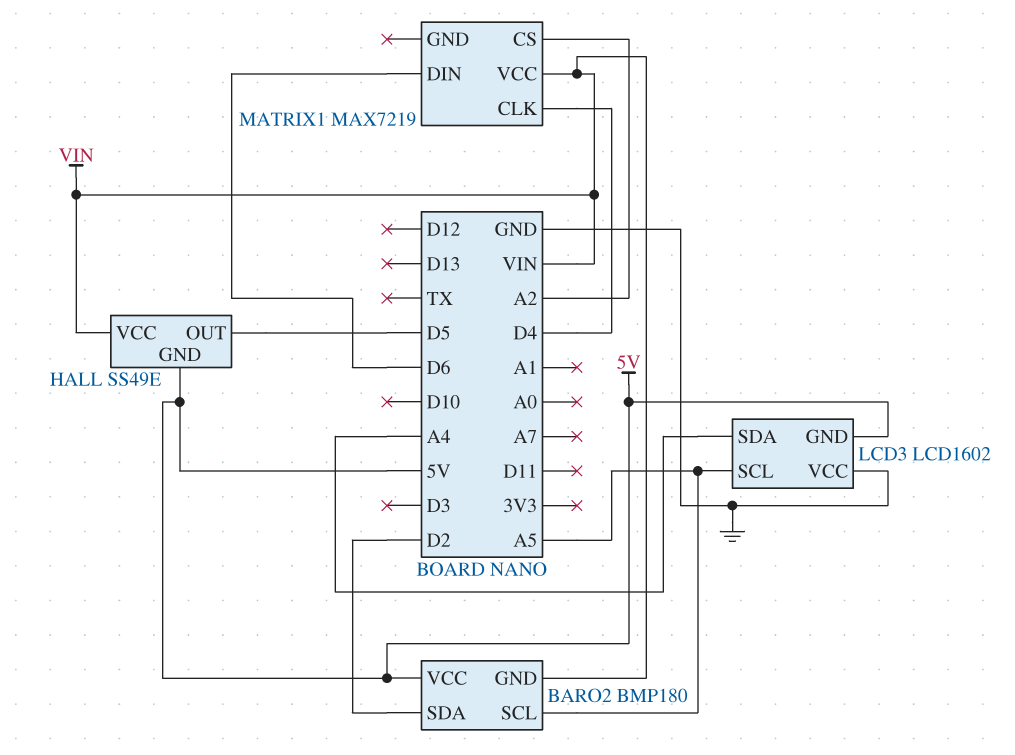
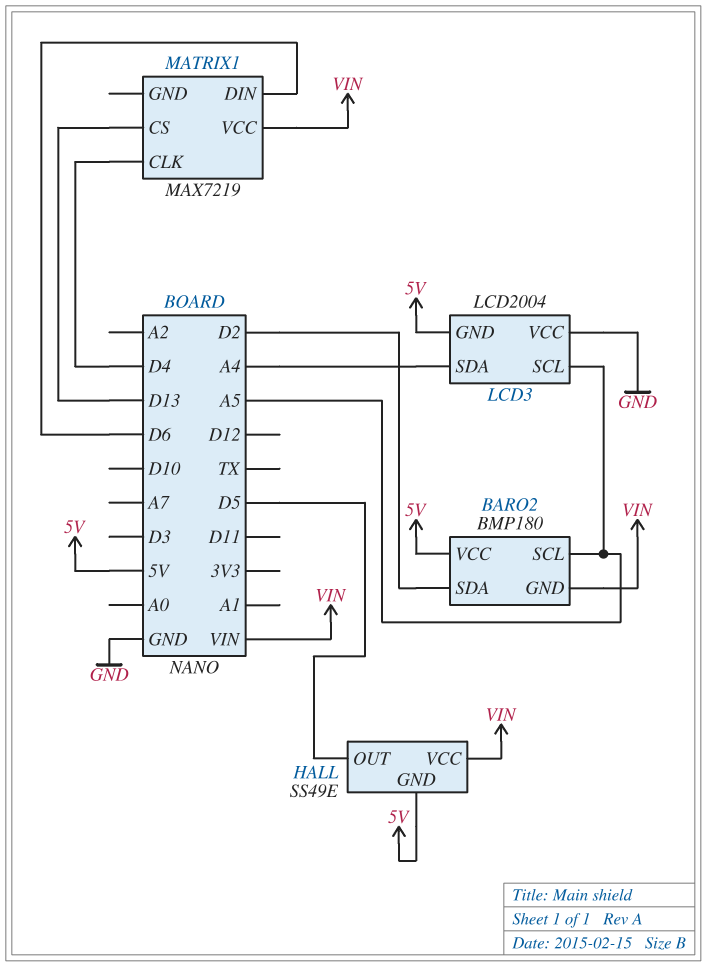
LCD3: LCD1602 -> LCD2004
MATRIX1 pin CS: A2 -> D13

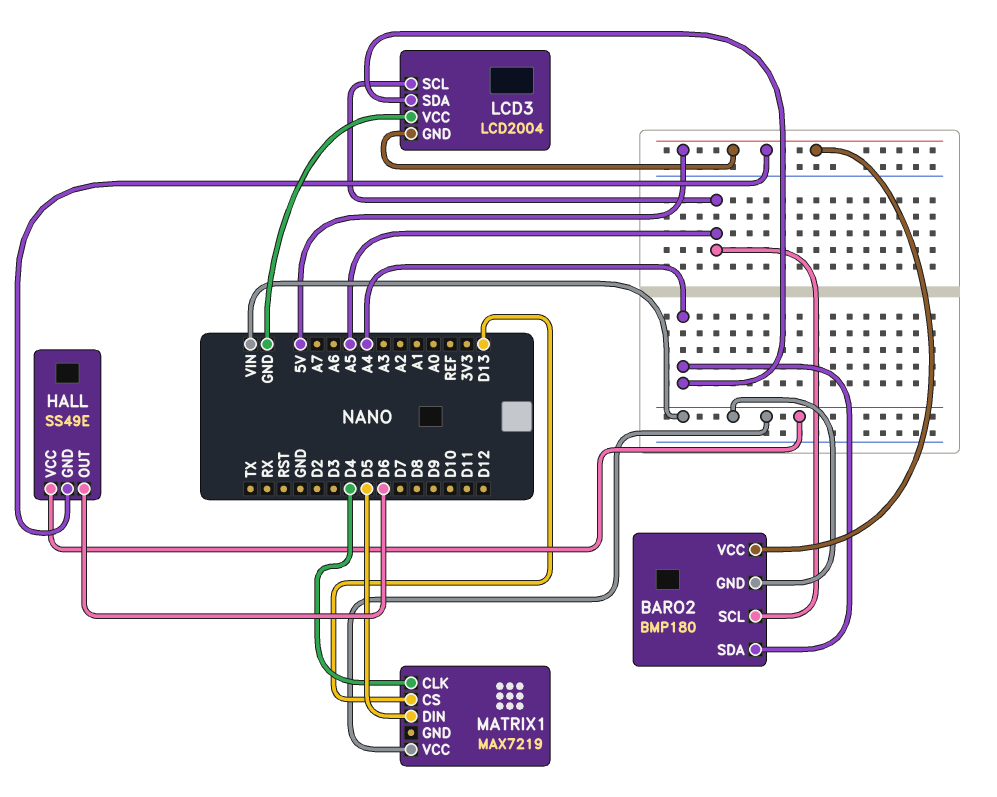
BARO2 pin SDA: D2 -> A4
HALL pin OUT: D5 -> D6
MATRIX1 pin DIN: D6 -> D5

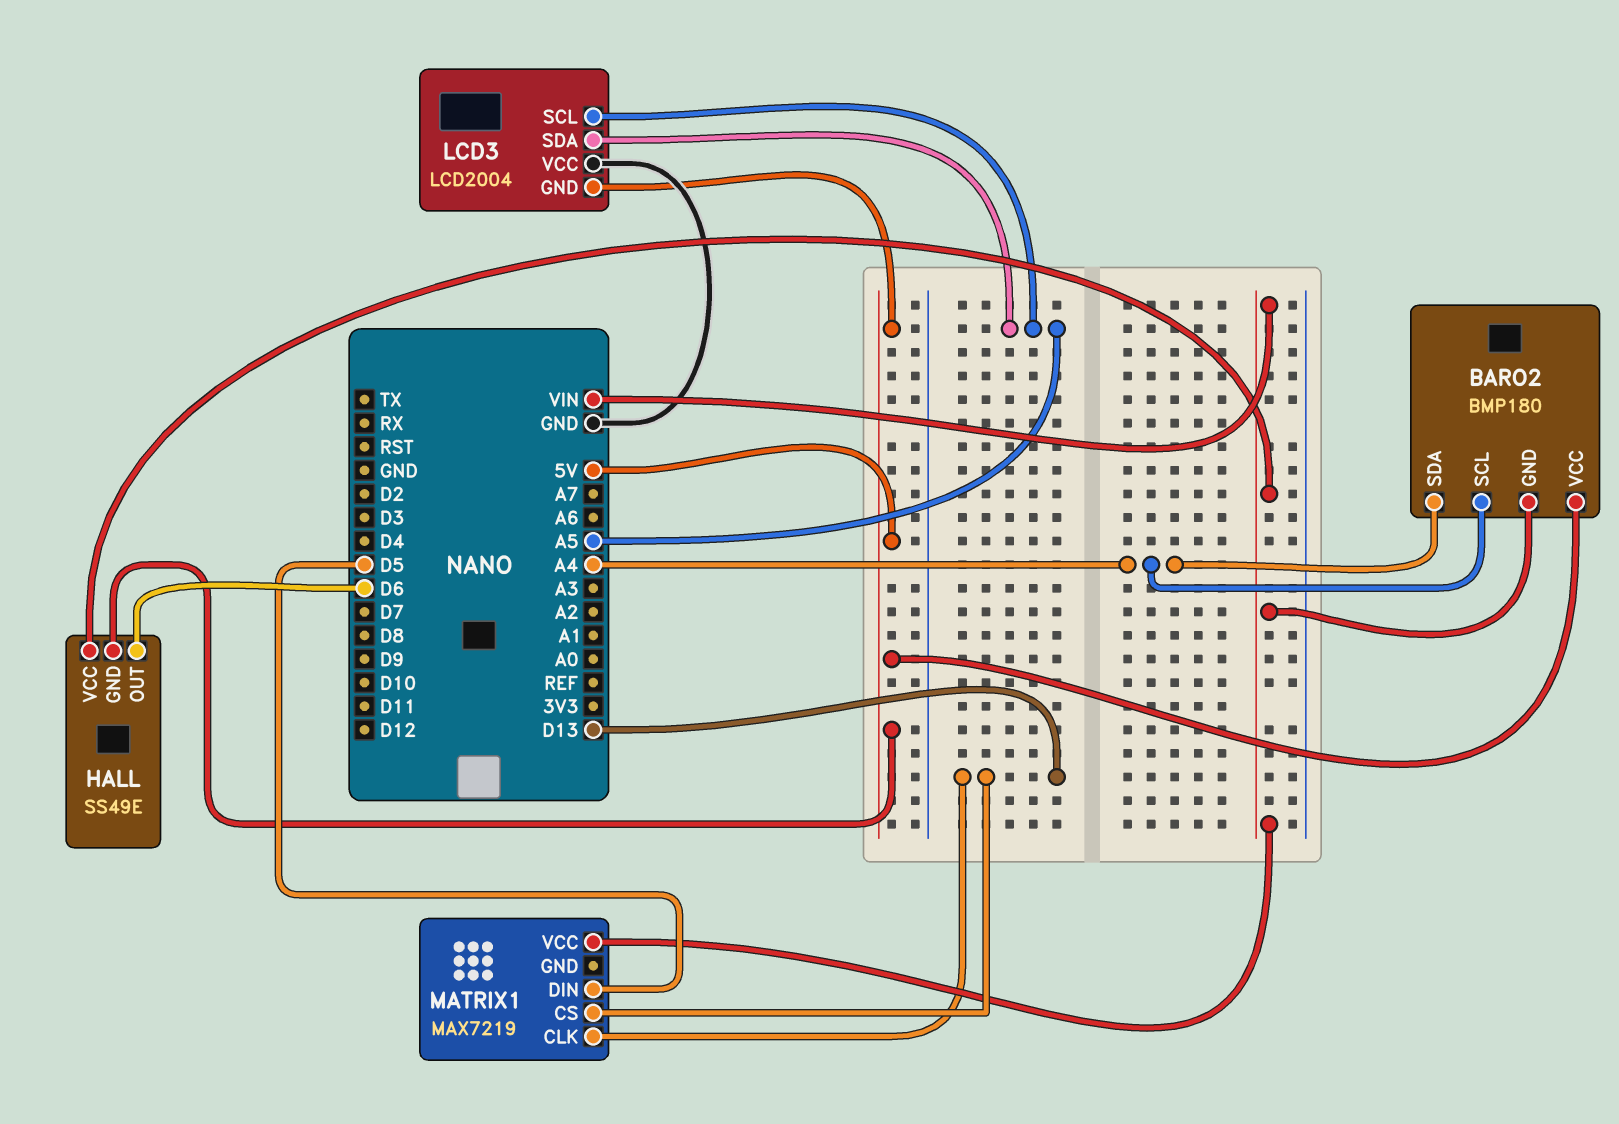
BARO2 pin SCL: A5 -> A4
LCD3 pin SDA: A4 -> A5
MATRIX1 pin CLK: D4 -> D13

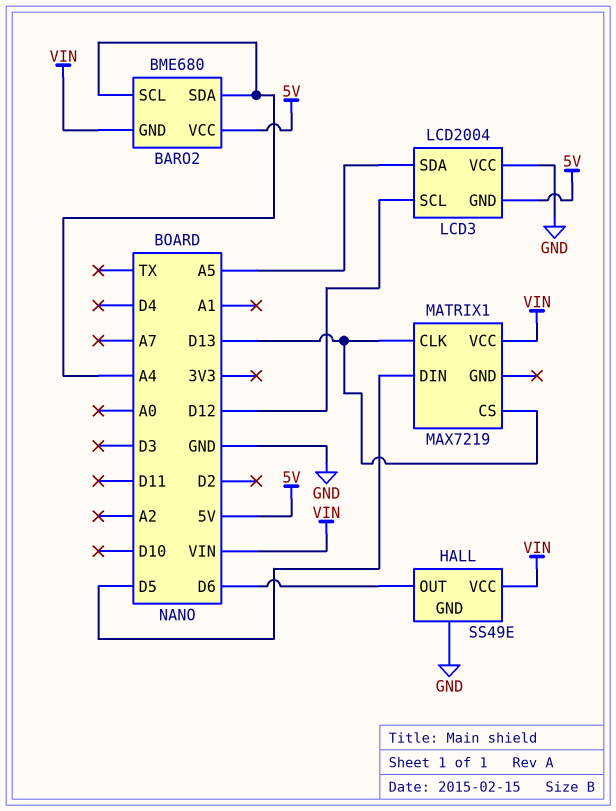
BARO2: BMP180 -> BME680
HALL pin GND: 5V -> GND
LCD3 pin SCL: A5 -> D12

